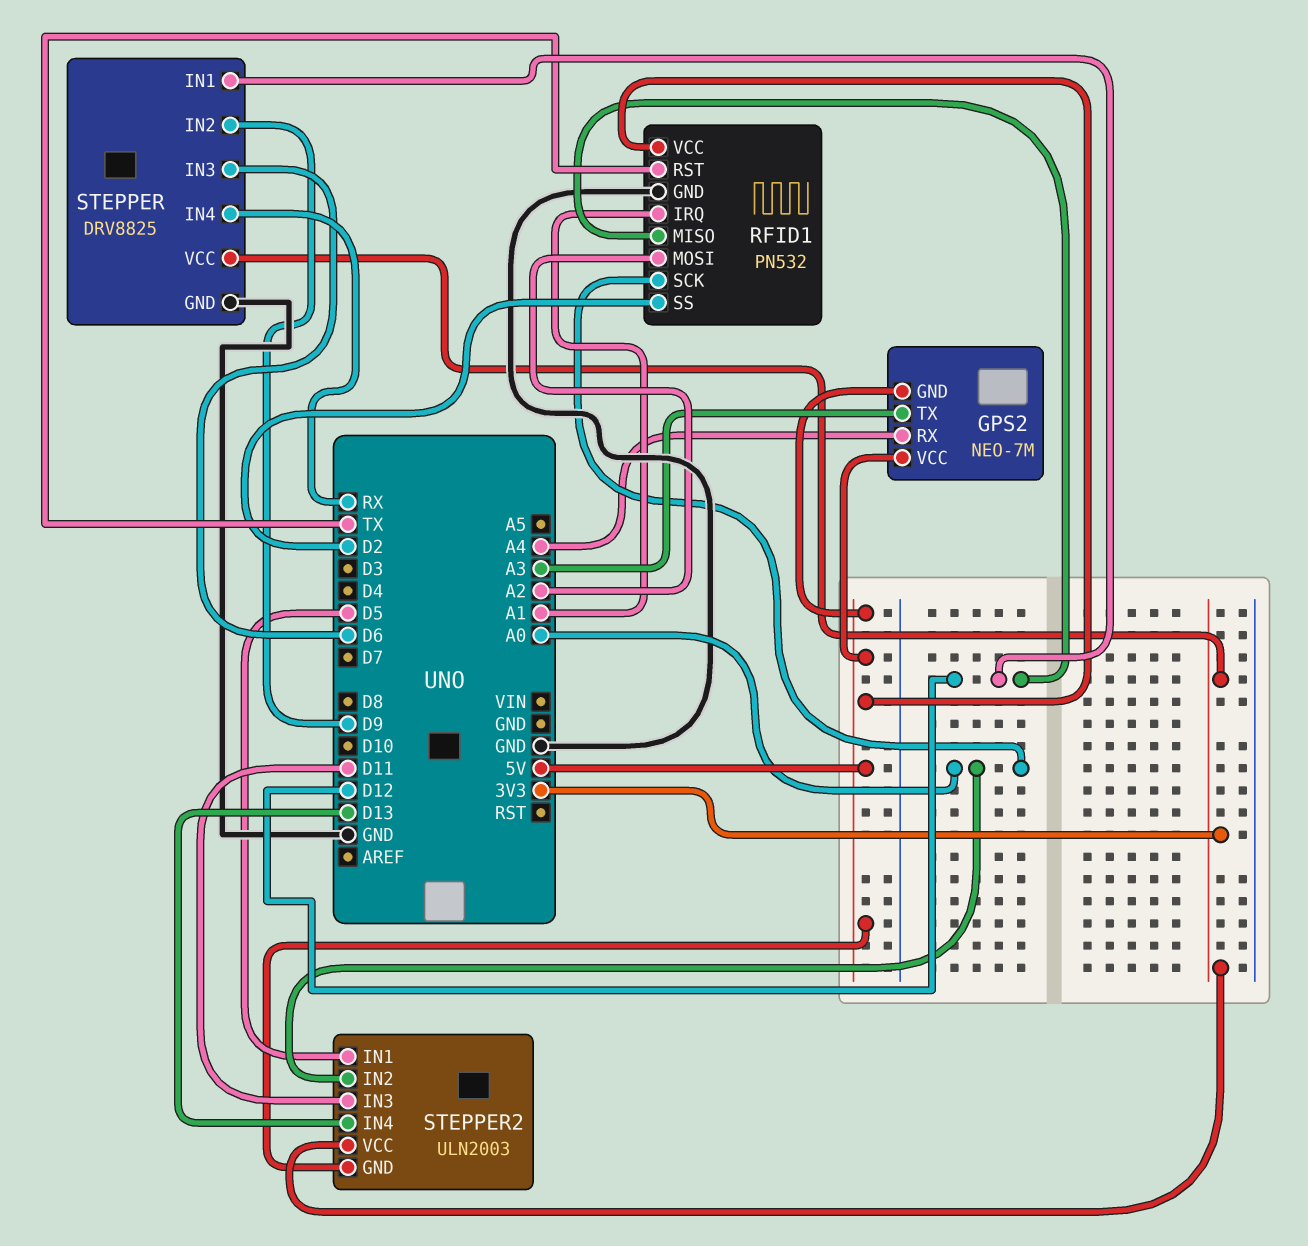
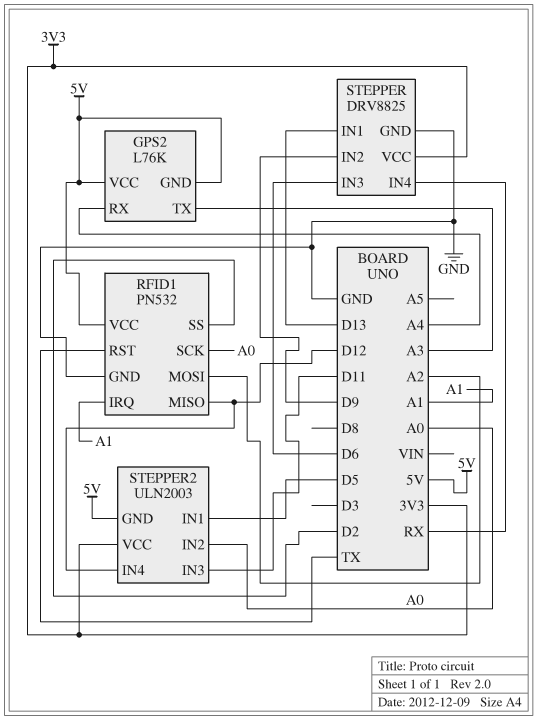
GPS2: NEO-7M -> L76K
STEPPER pin IN1: D12 -> D13
STEPPER2 pin IN4: D13 -> D12

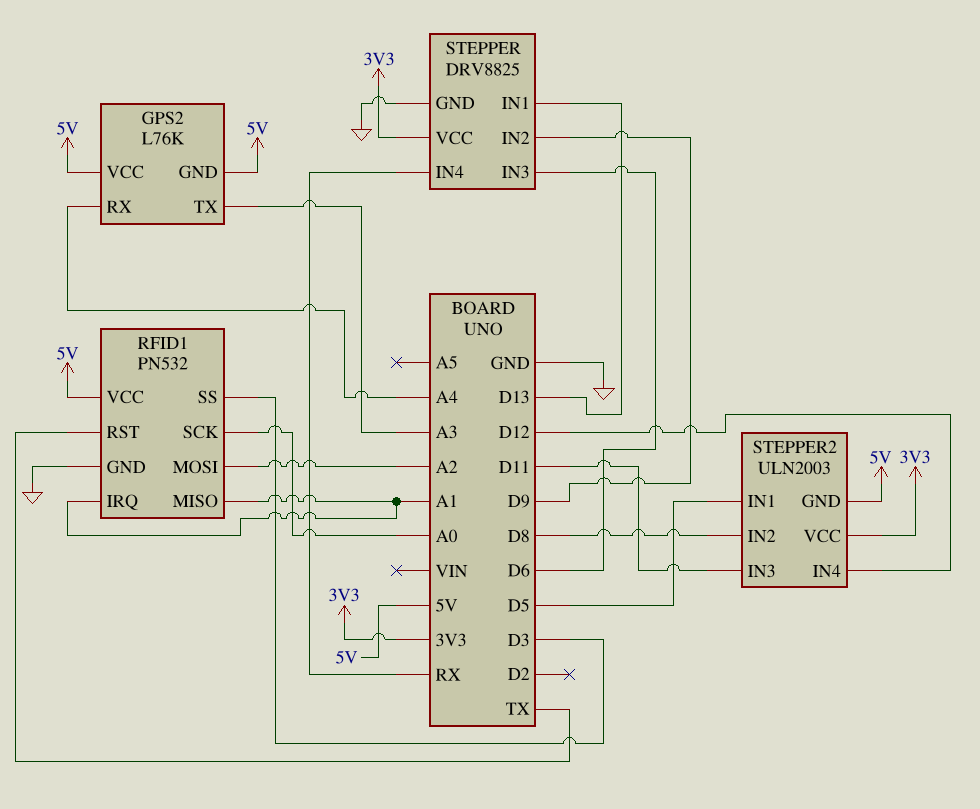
RFID1 pin MISO: D12 -> A1
RFID1 pin SS: D2 -> D3
STEPPER2 pin IN2: A0 -> D8

